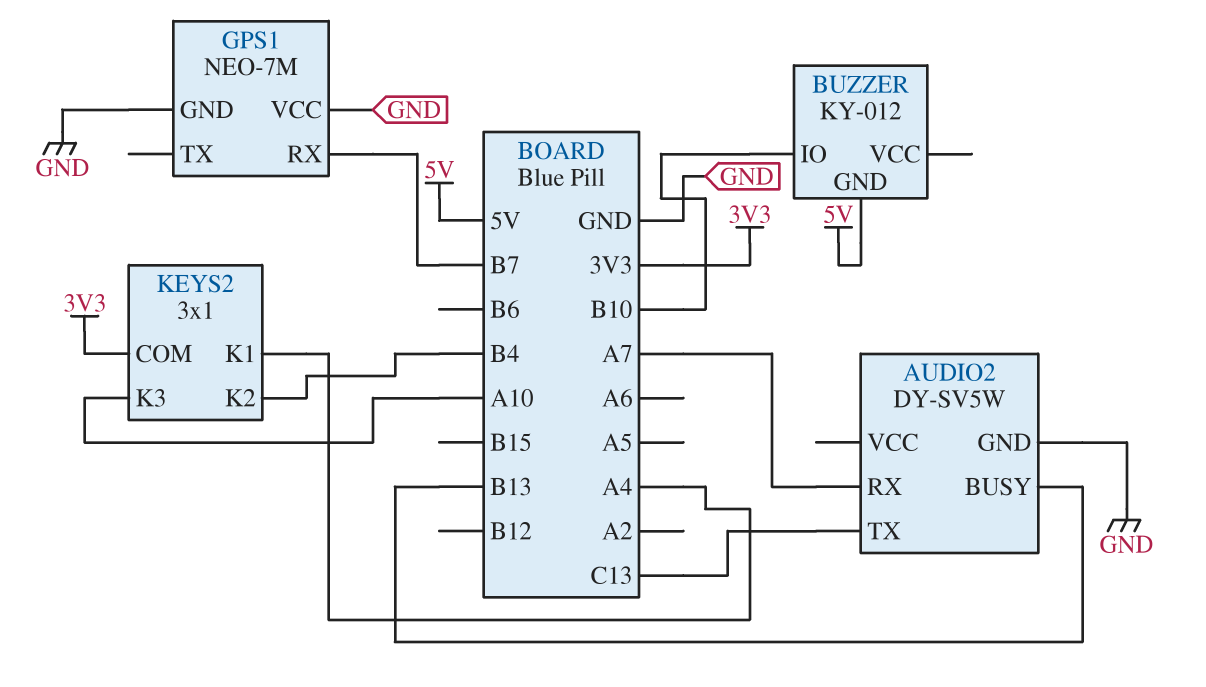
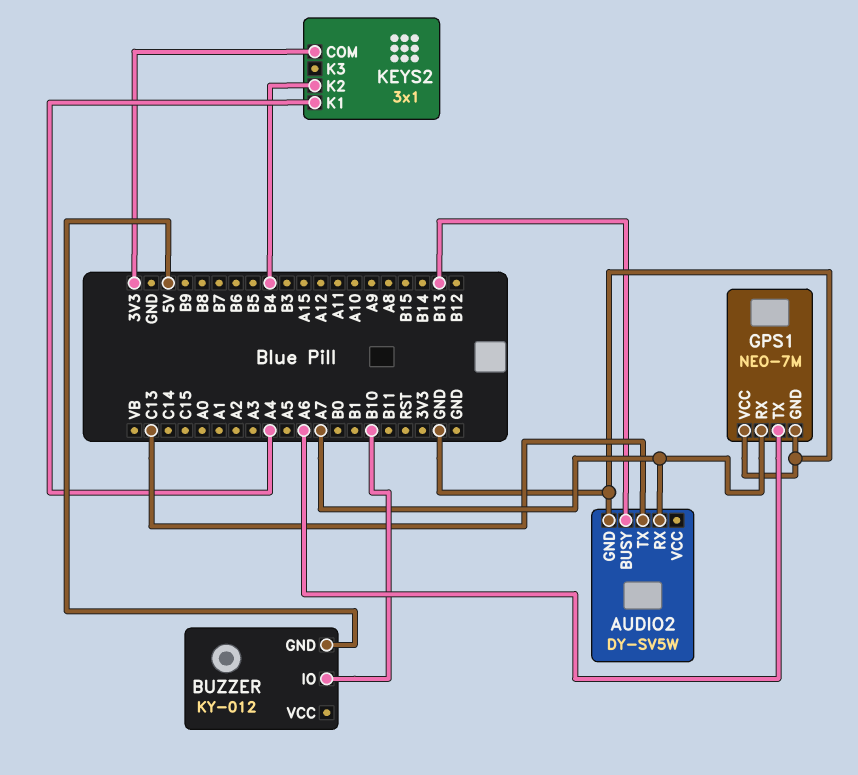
GPS1 pin RX: B7 -> A7
GPS1 pin TX: none -> A6
KEYS2 pin K3: A10 -> none

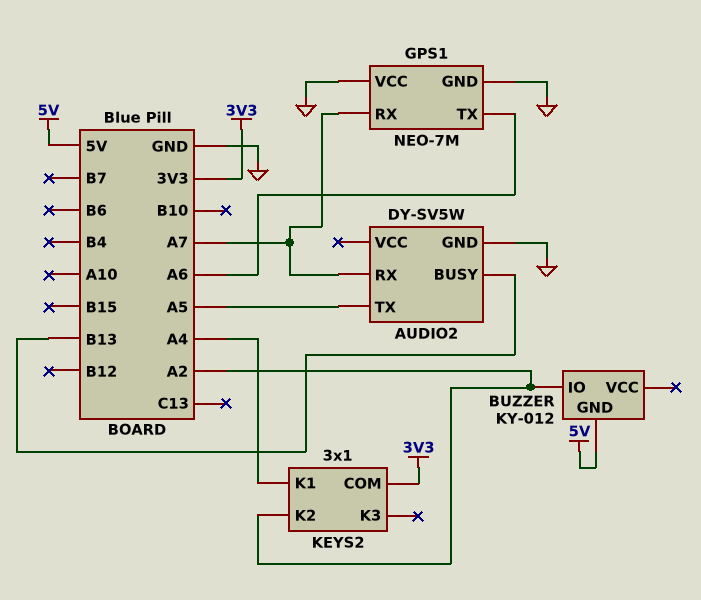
AUDIO2 pin TX: C13 -> A5
BUZZER pin IO: B10 -> A2
KEYS2 pin K2: B4 -> A2

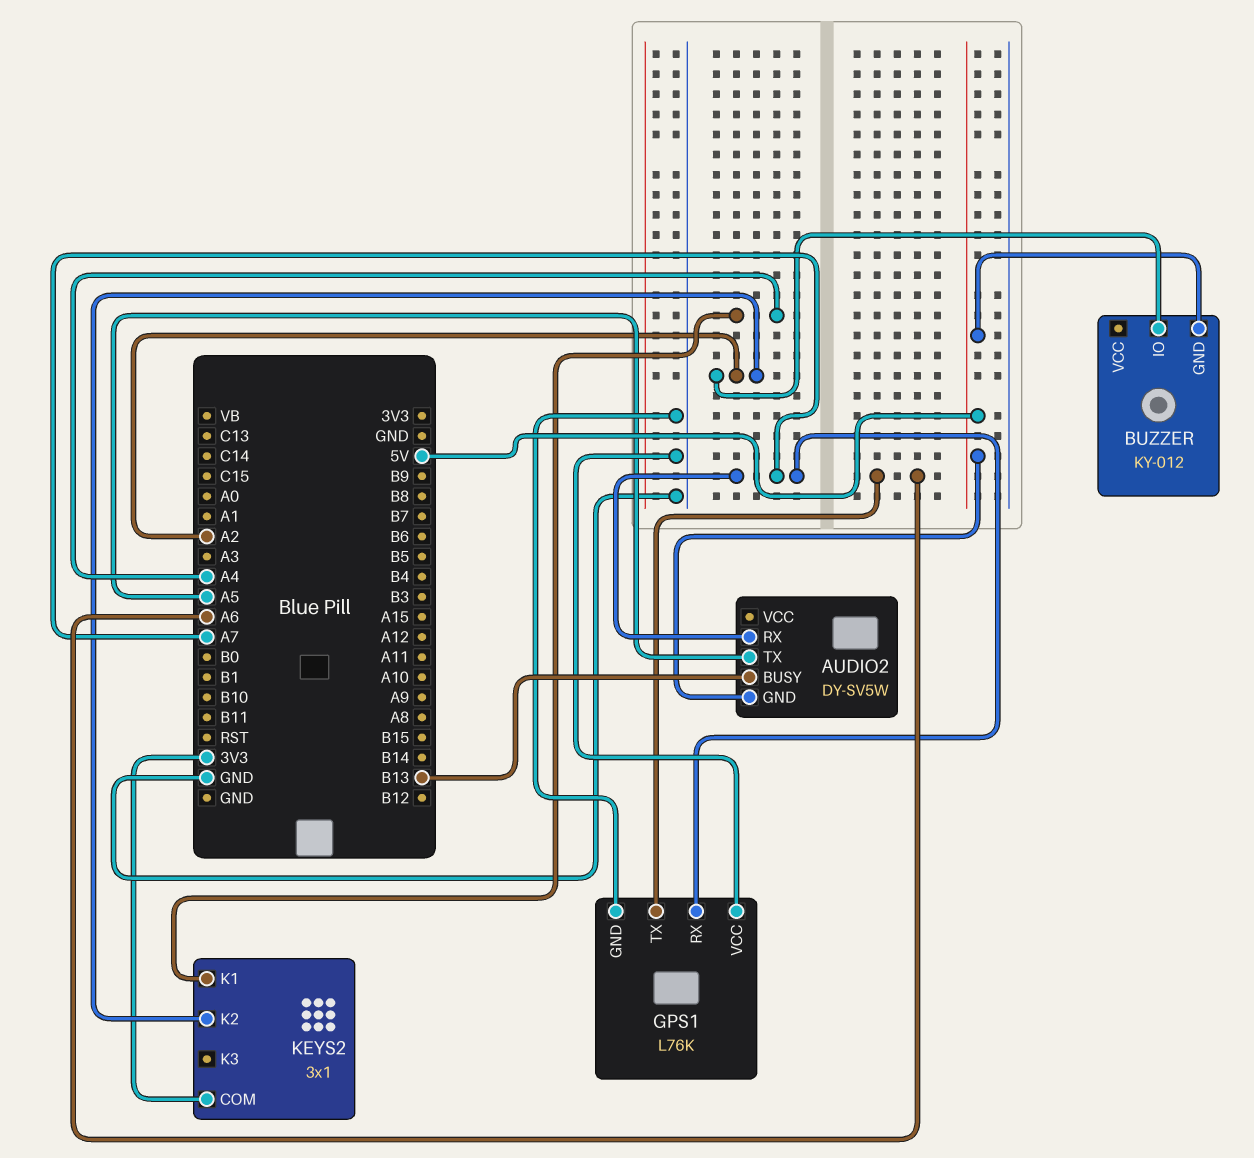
AUDIO2 pin GND: GND -> 5V
GPS1: NEO-7M -> L76K

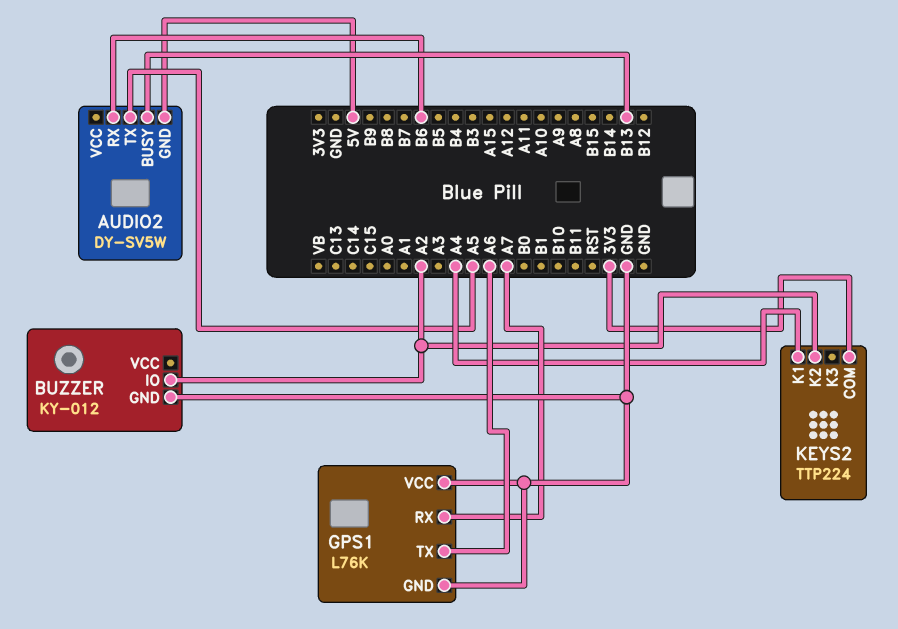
AUDIO2 pin RX: A7 -> B6
BUZZER pin GND: 5V -> GND
KEYS2: 3x1 -> TTP224

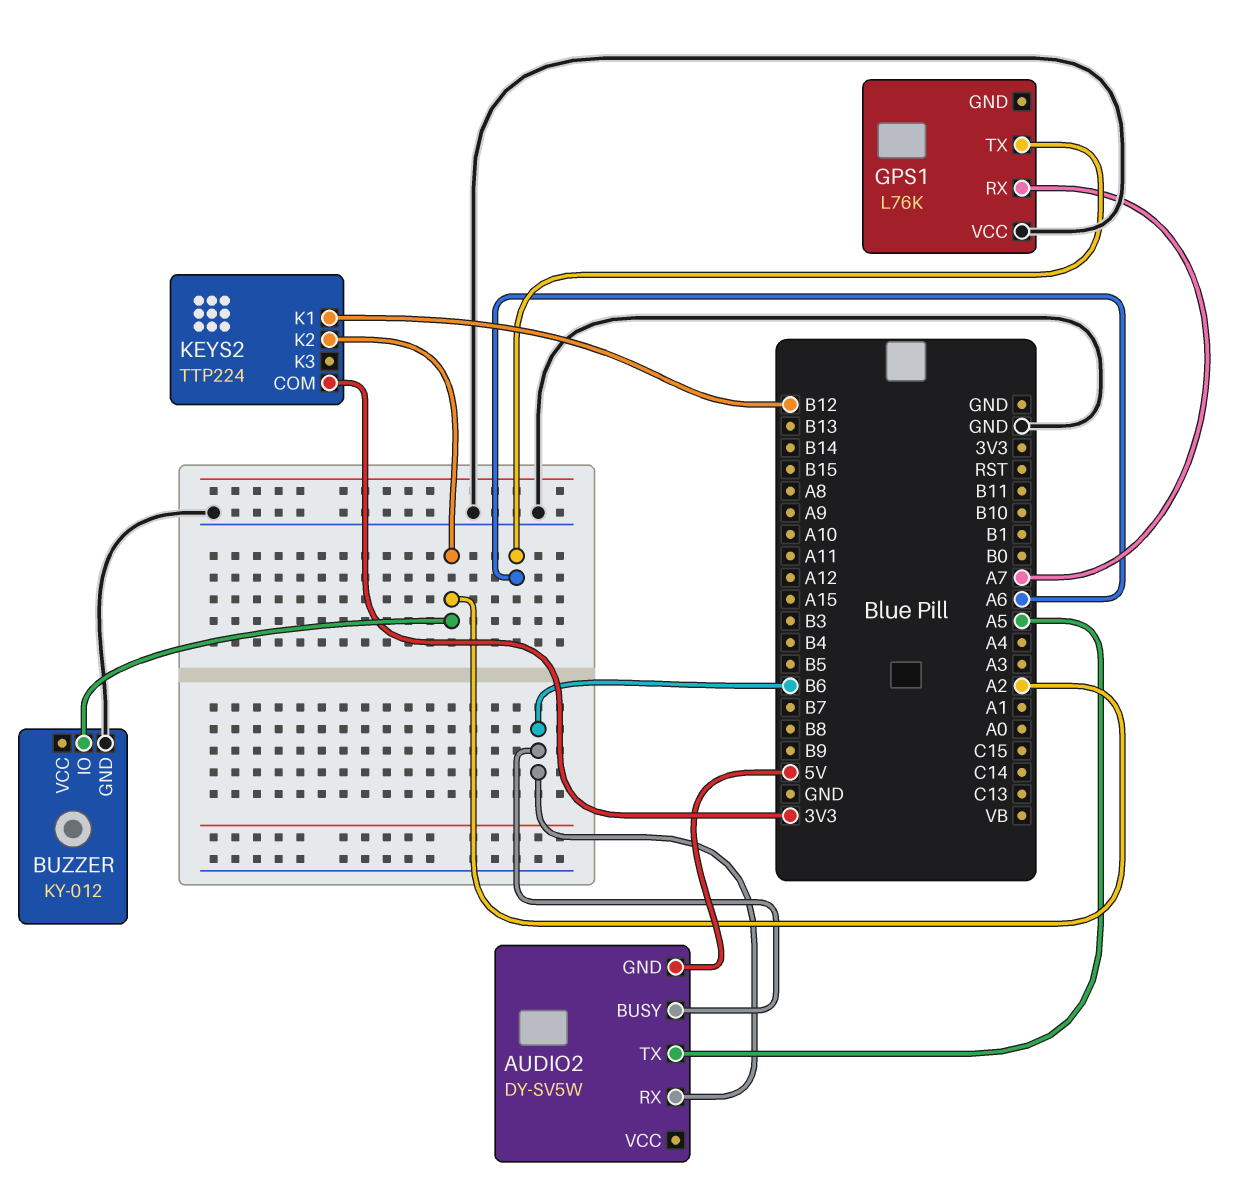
AUDIO2 pin BUSY: B13 -> B6
GPS1 pin GND: GND -> none
KEYS2 pin K1: A4 -> B12

